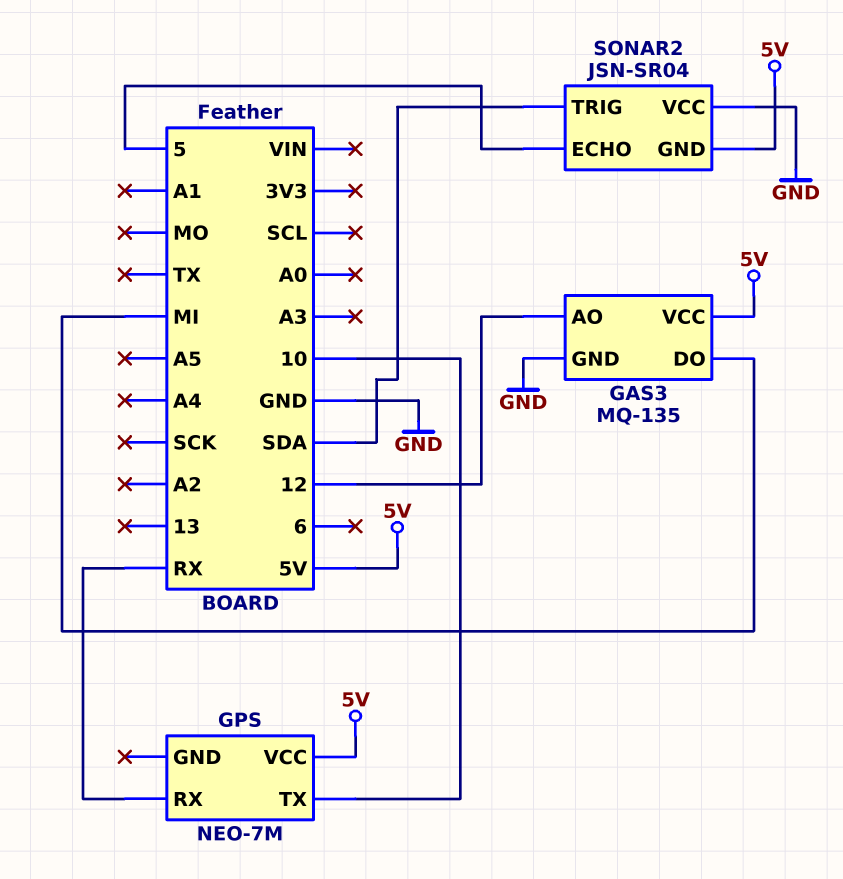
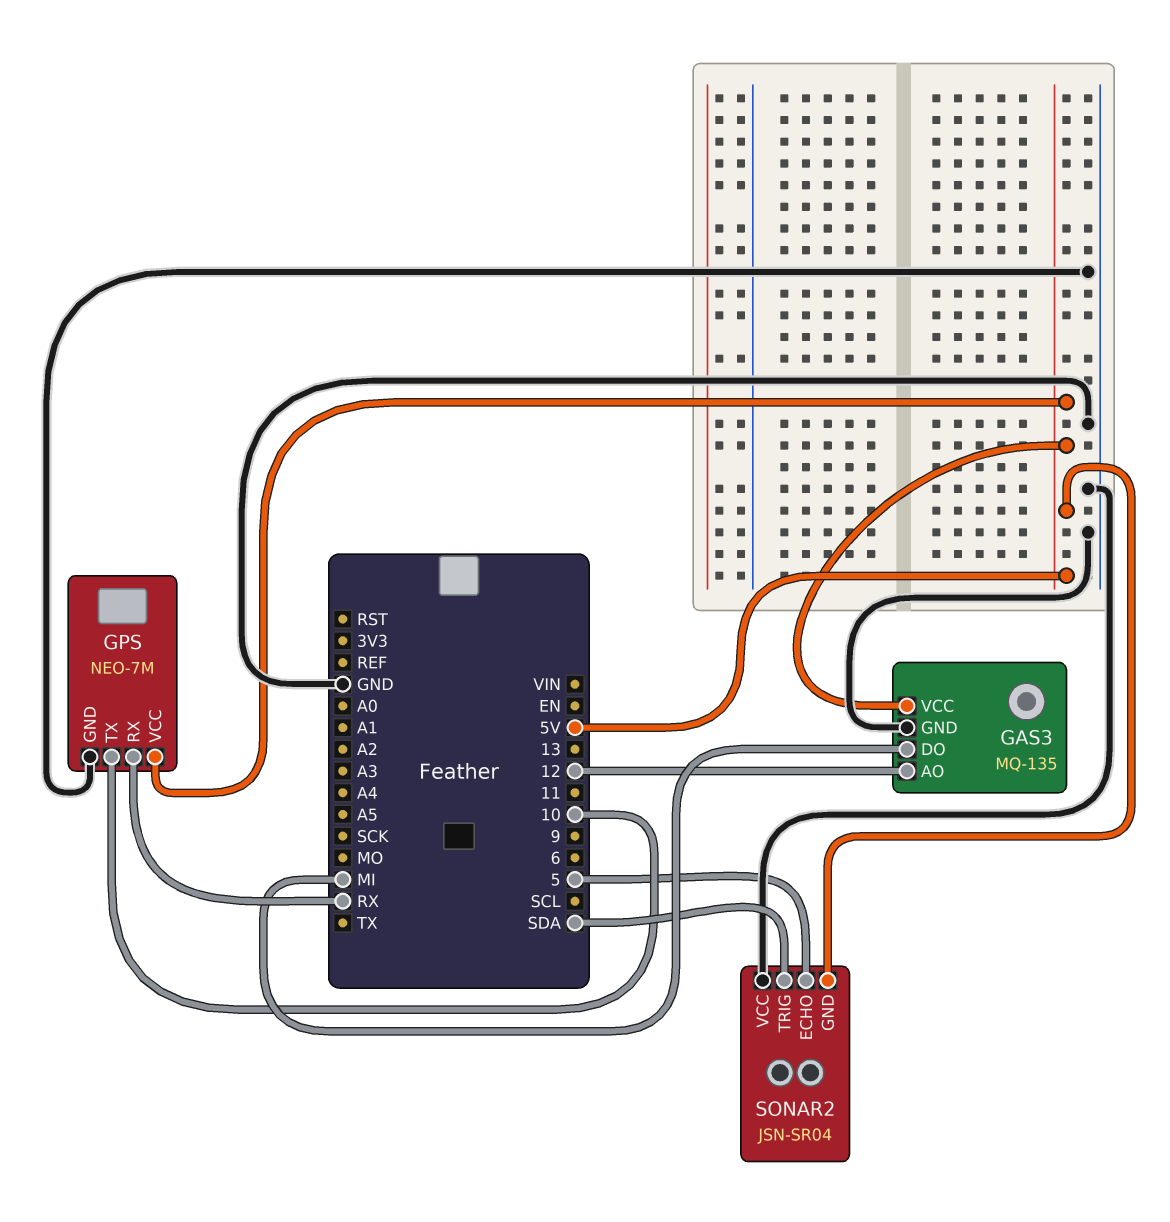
GPS pin GND: none -> GND

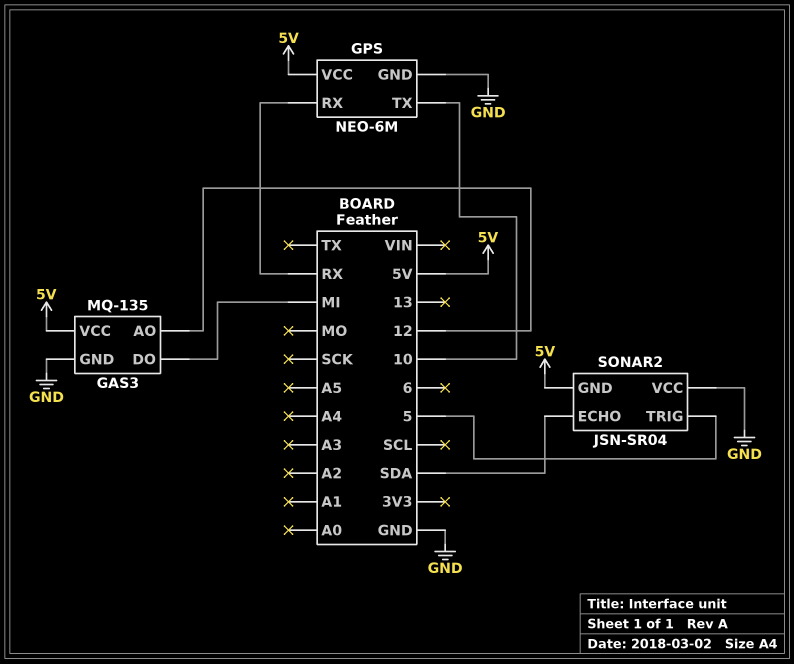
GPS: NEO-7M -> NEO-6M
SONAR2 pin ECHO: 5 -> SDA
SONAR2 pin TRIG: SDA -> 5

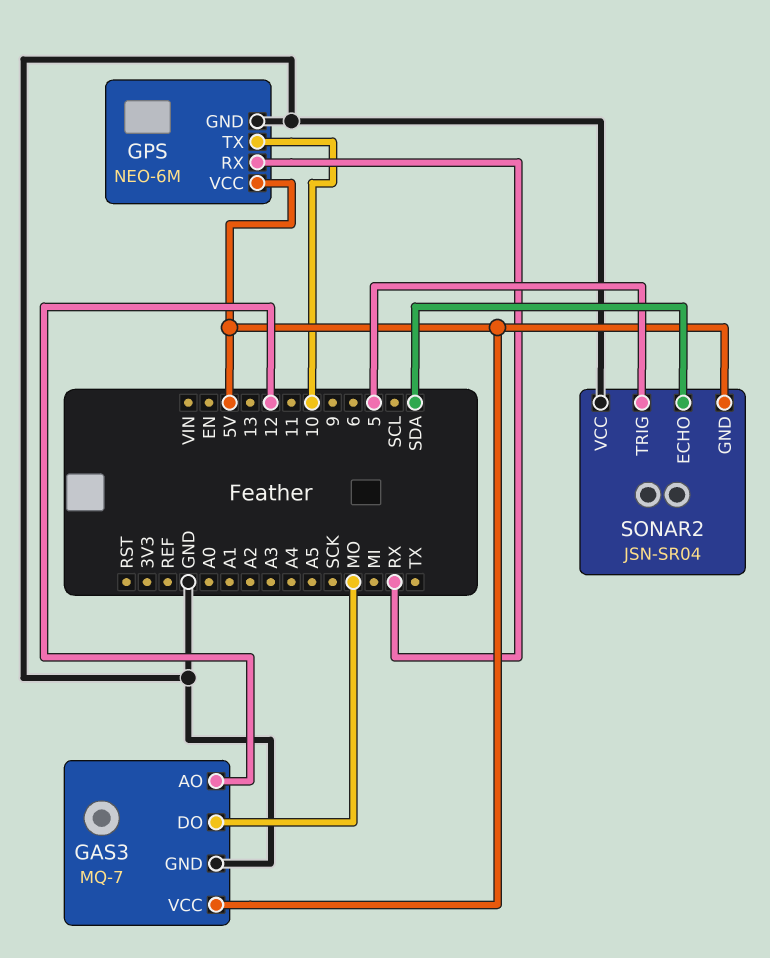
GAS3: MQ-135 -> MQ-7
GAS3 pin DO: MI -> MO

